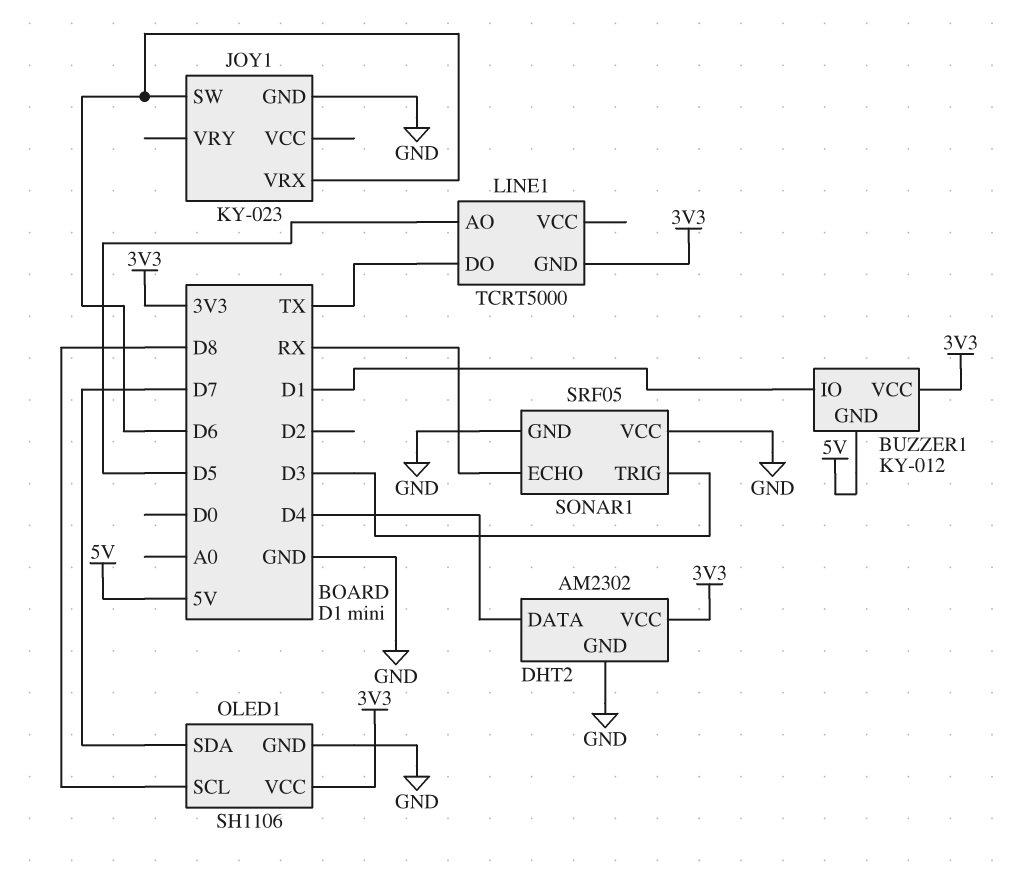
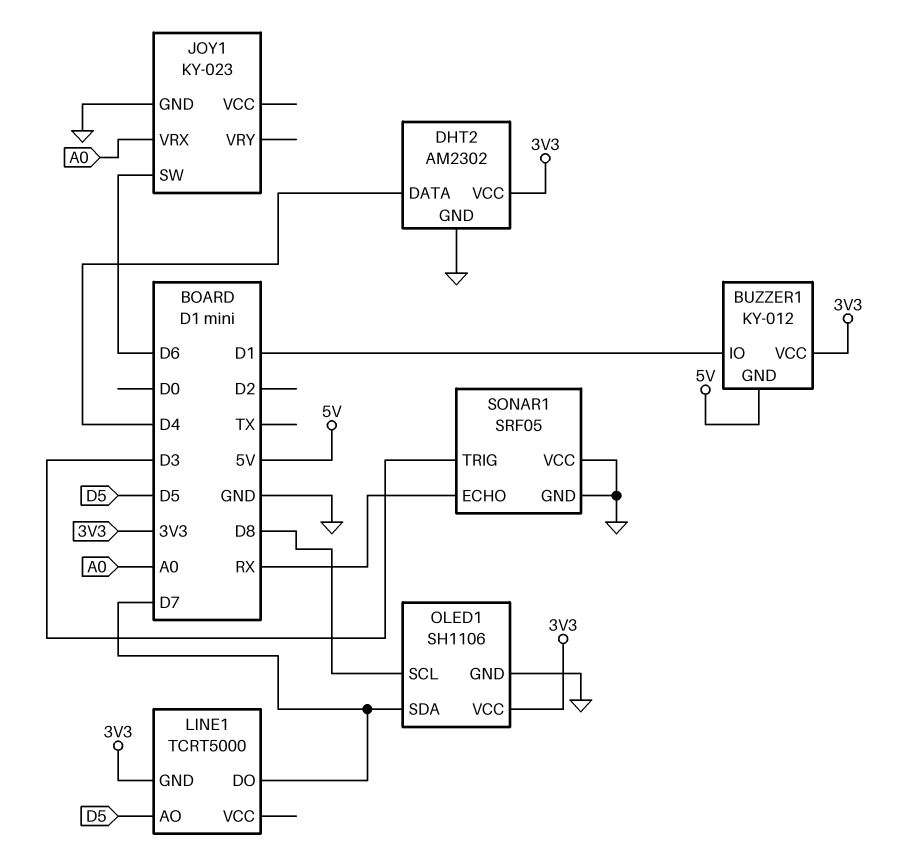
JOY1 pin VRX: D6 -> A0
LINE1 pin DO: TX -> D7

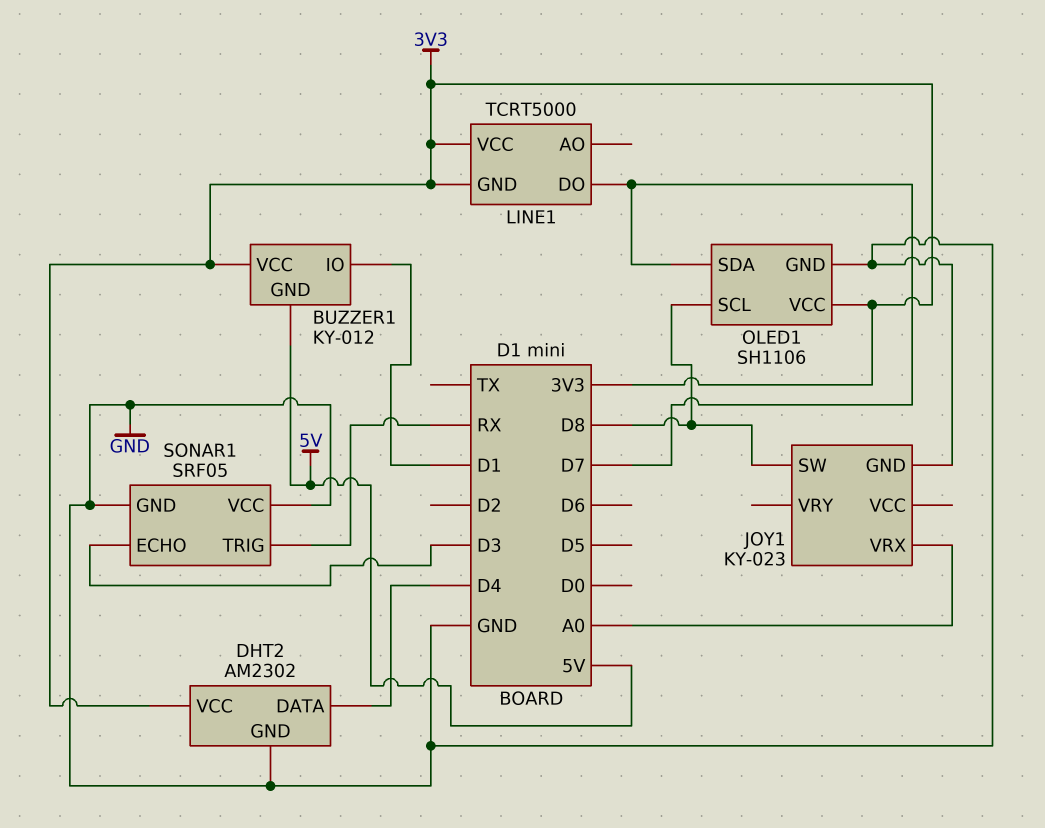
JOY1 pin SW: D6 -> D8
LINE1 pin AO: D5 -> none
LINE1 pin VCC: none -> 3V3
SONAR1 pin ECHO: RX -> D3
SONAR1 pin TRIG: D3 -> RX

